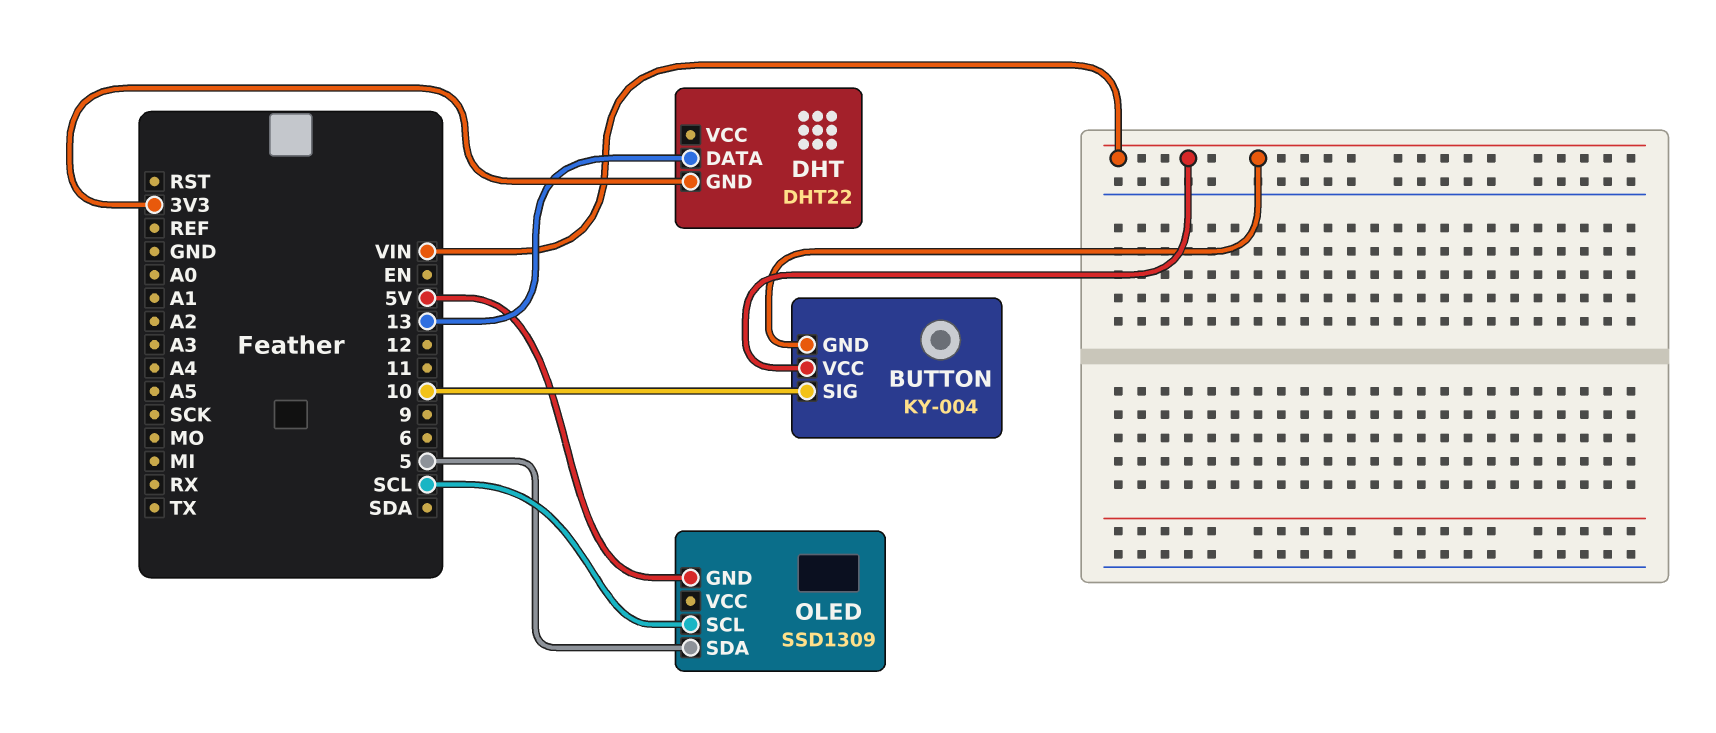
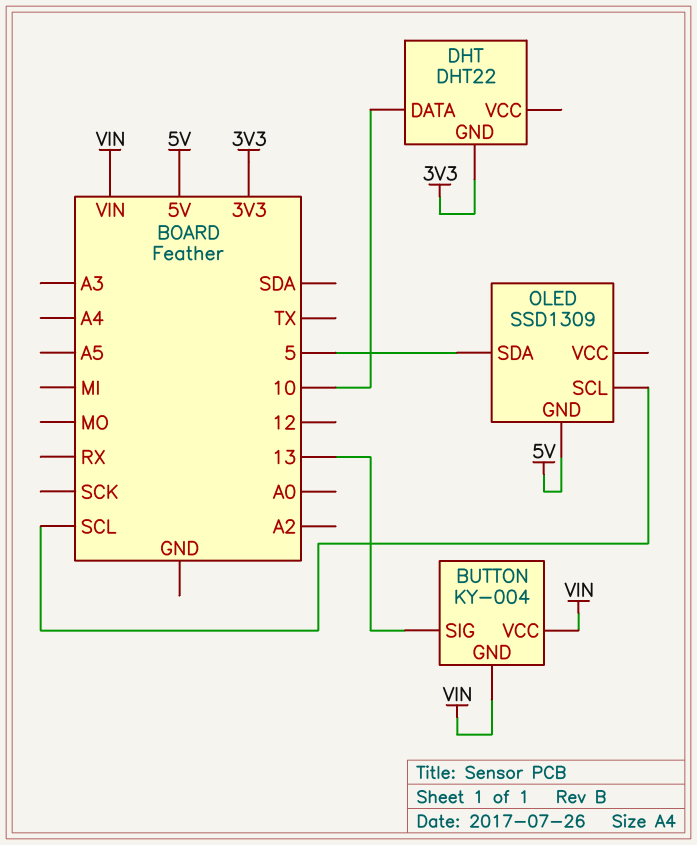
BUTTON pin SIG: 10 -> 13
DHT pin DATA: 13 -> 10

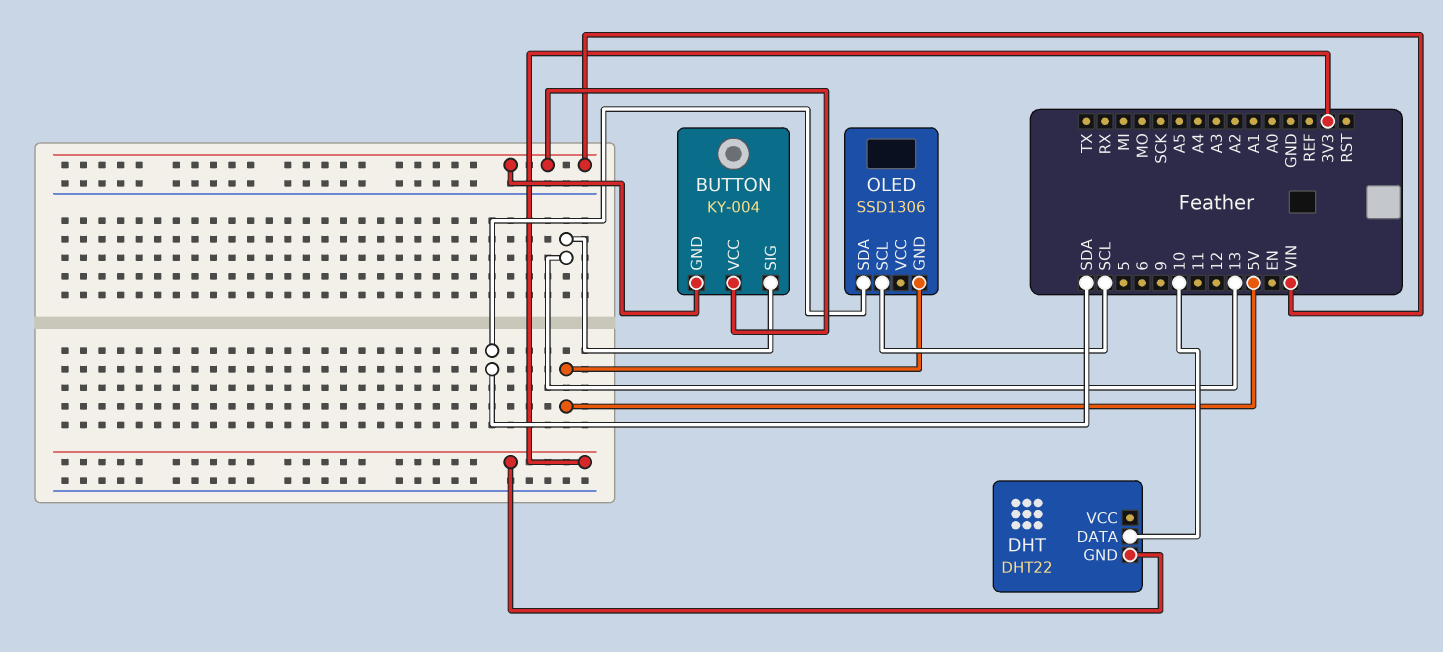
OLED: SSD1309 -> SSD1306
OLED pin SDA: 5 -> SDA

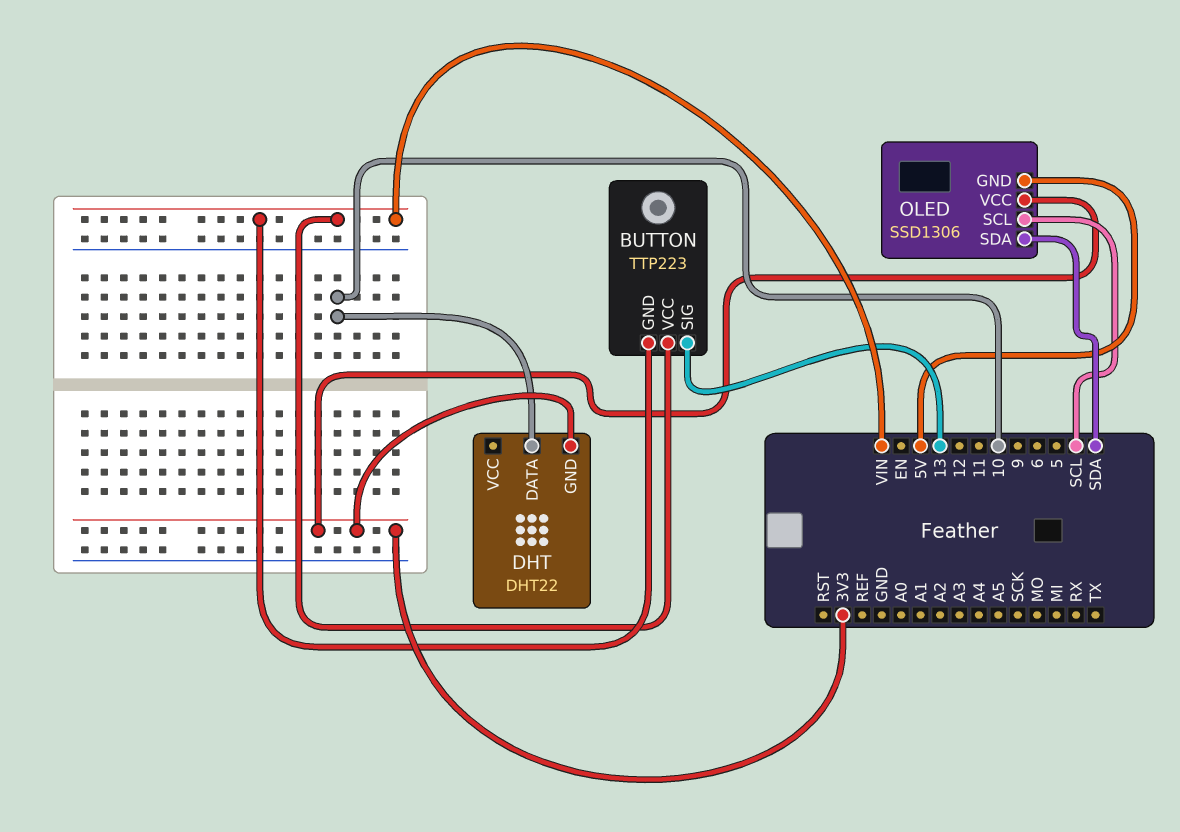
BUTTON: KY-004 -> TTP223
OLED pin VCC: none -> 3V3

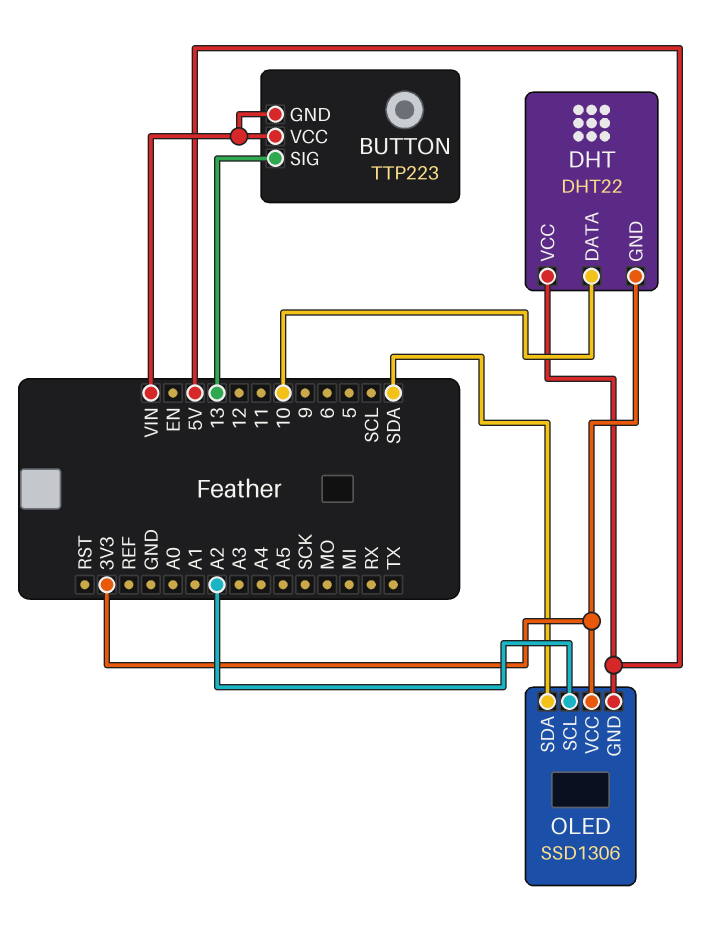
DHT pin VCC: none -> 5V
OLED pin SCL: SCL -> A2

